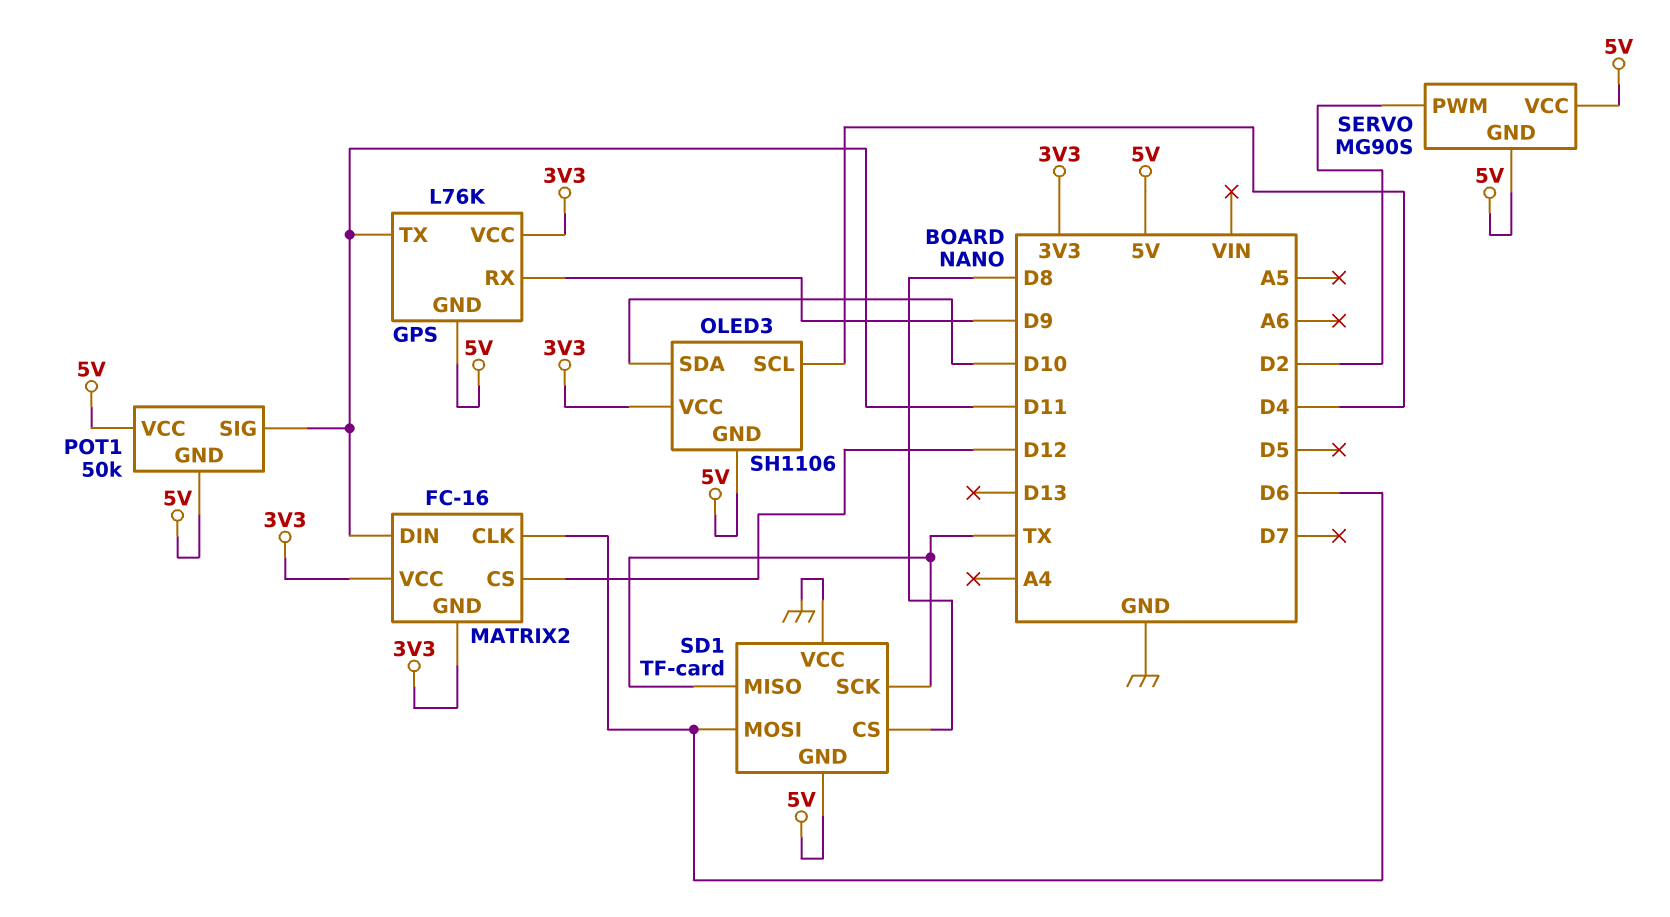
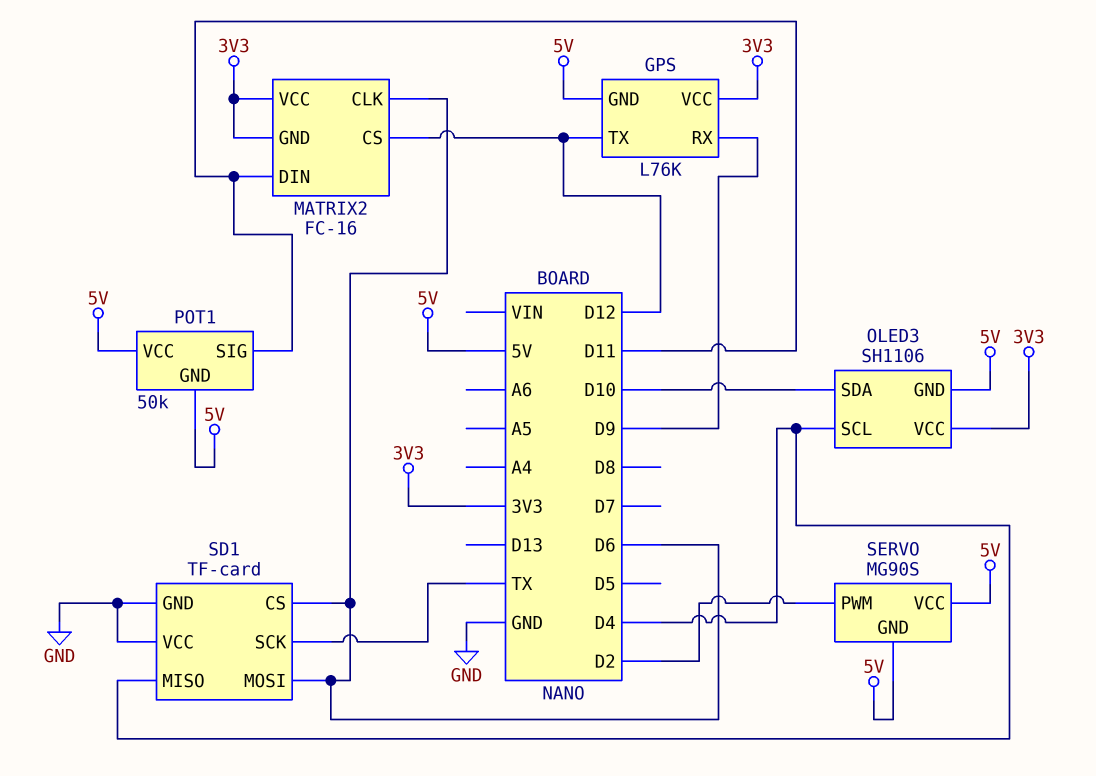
GPS pin TX: D11 -> D12
SD1 pin CS: D8 -> D6
SD1 pin GND: 5V -> GND
SD1 pin MISO: TX -> D4

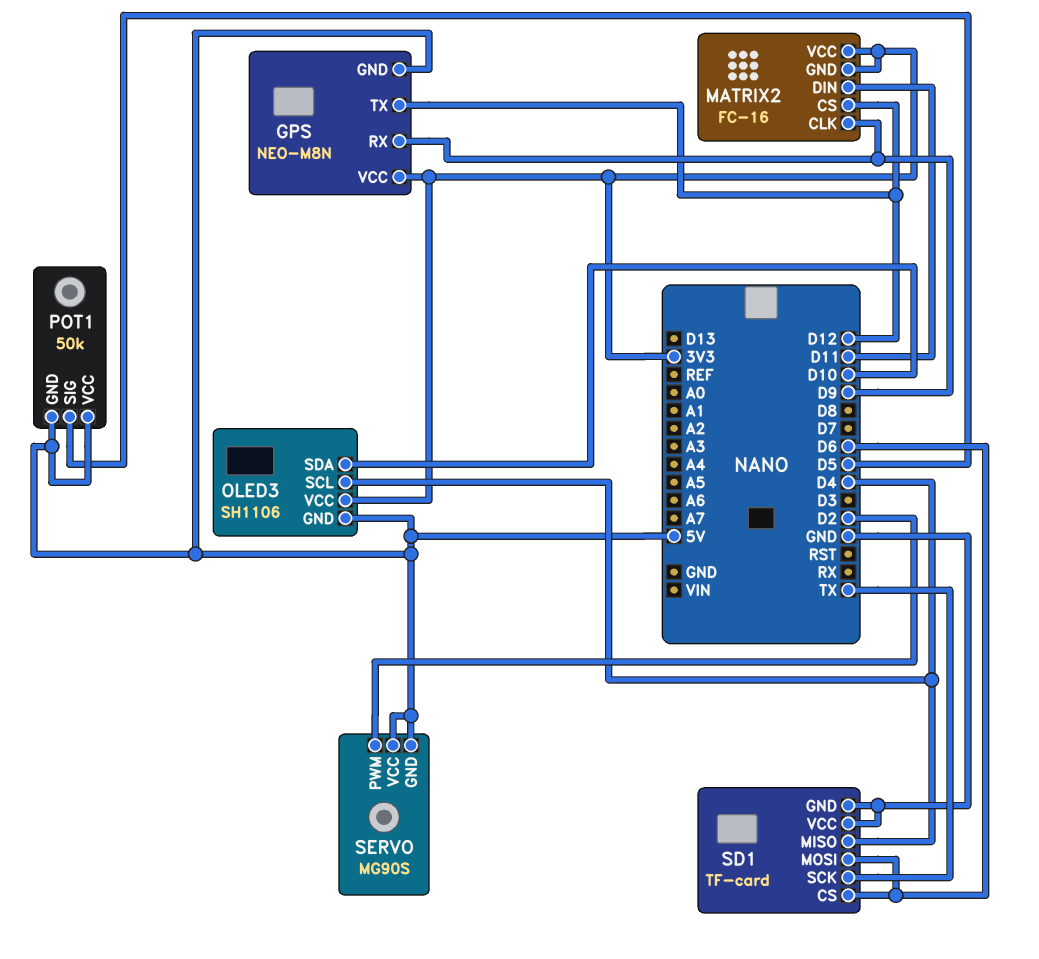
GPS: L76K -> NEO-M8N
MATRIX2 pin CLK: D6 -> D9
POT1 pin SIG: D11 -> D5

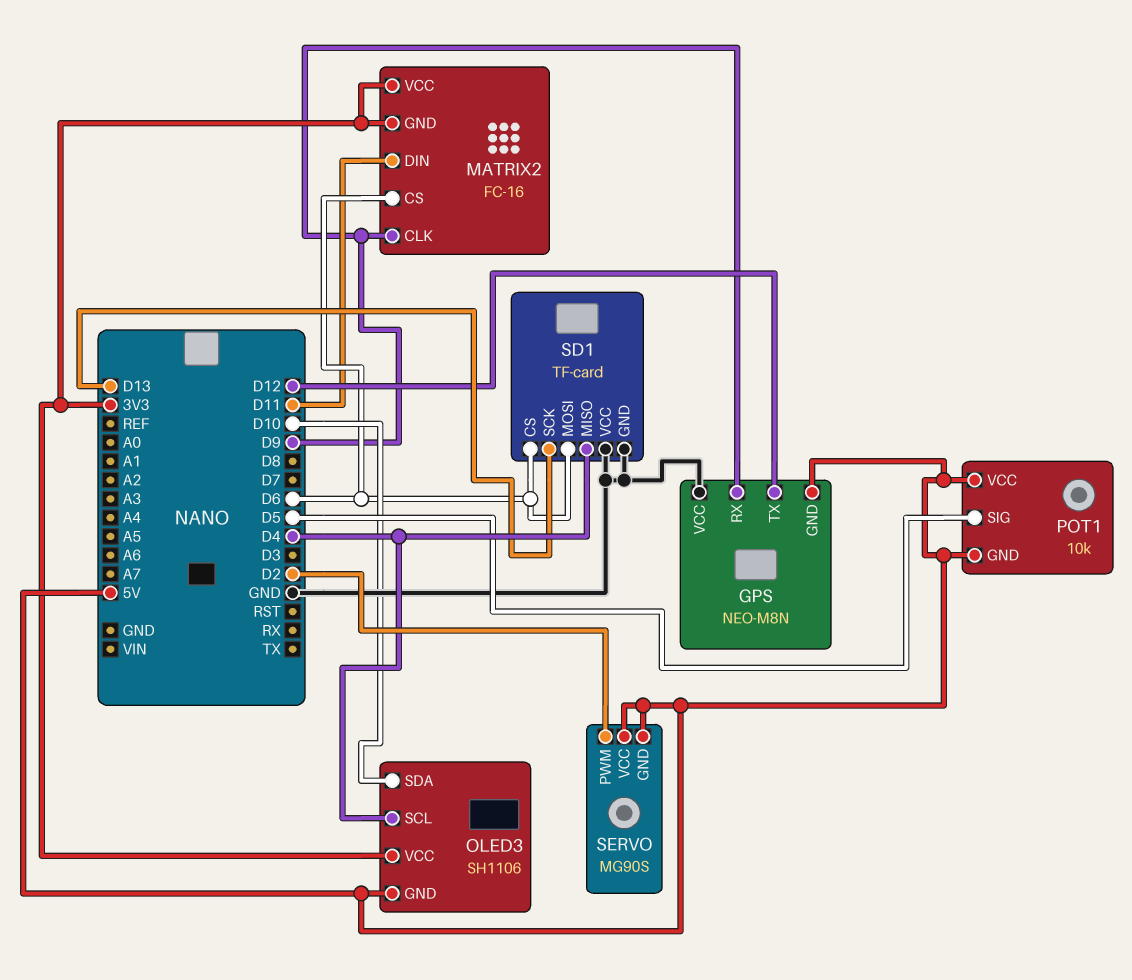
GPS pin VCC: 3V3 -> GND
MATRIX2 pin CS: D12 -> D6
POT1: 50k -> 10k
SD1 pin SCK: TX -> D13

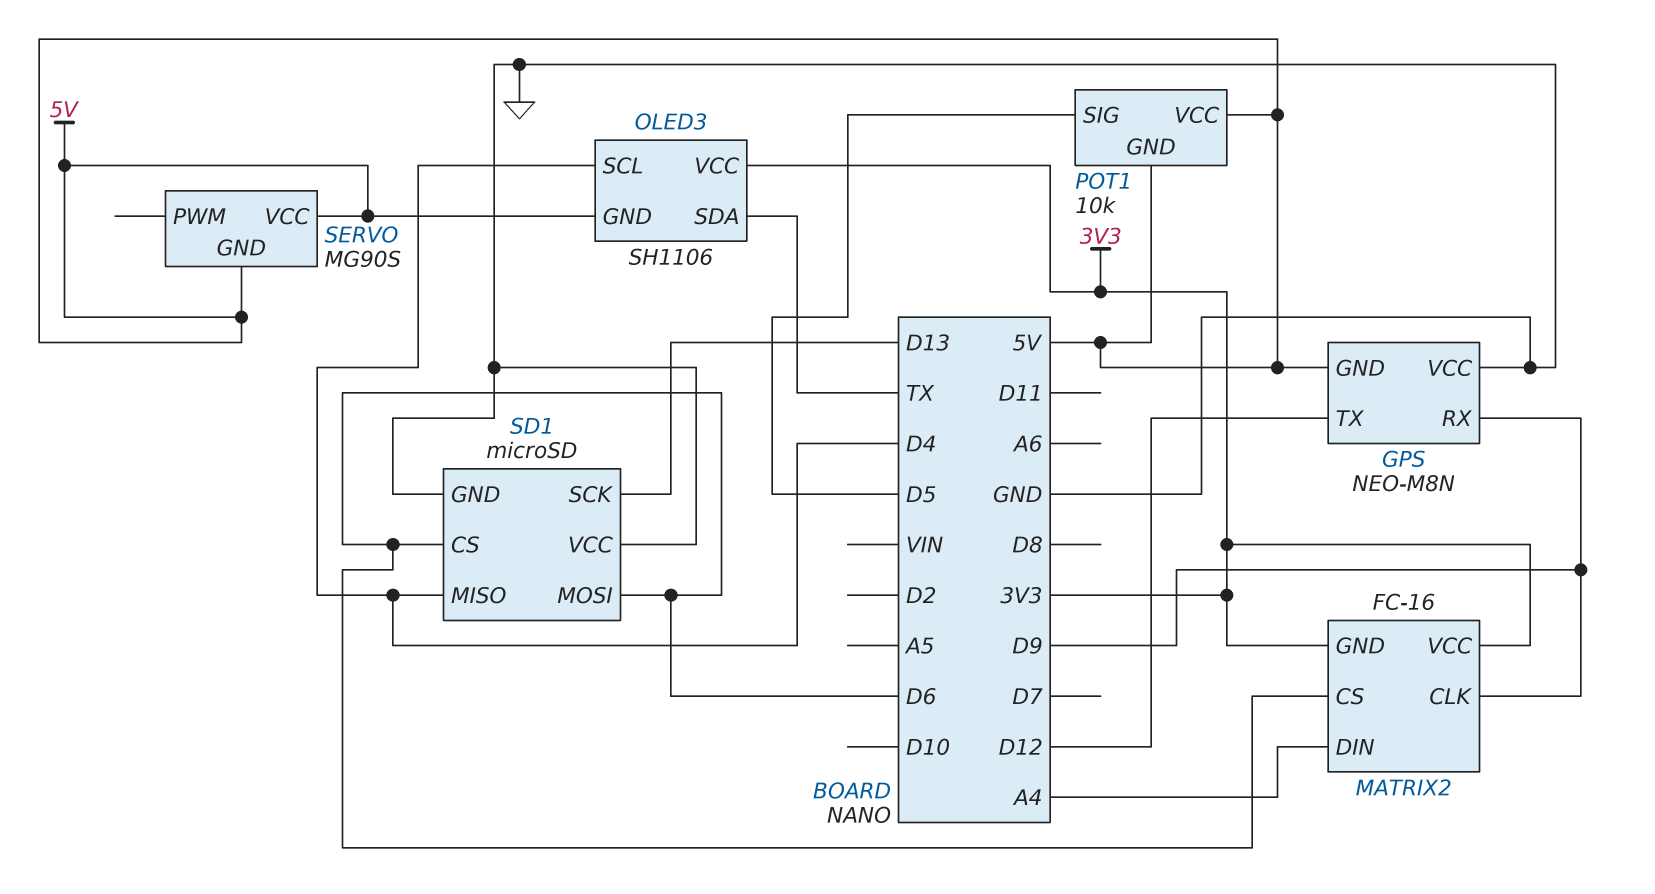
MATRIX2 pin DIN: D11 -> A4
OLED3 pin SDA: D10 -> TX
SD1: TF-card -> microSD
SERVO pin PWM: D2 -> none

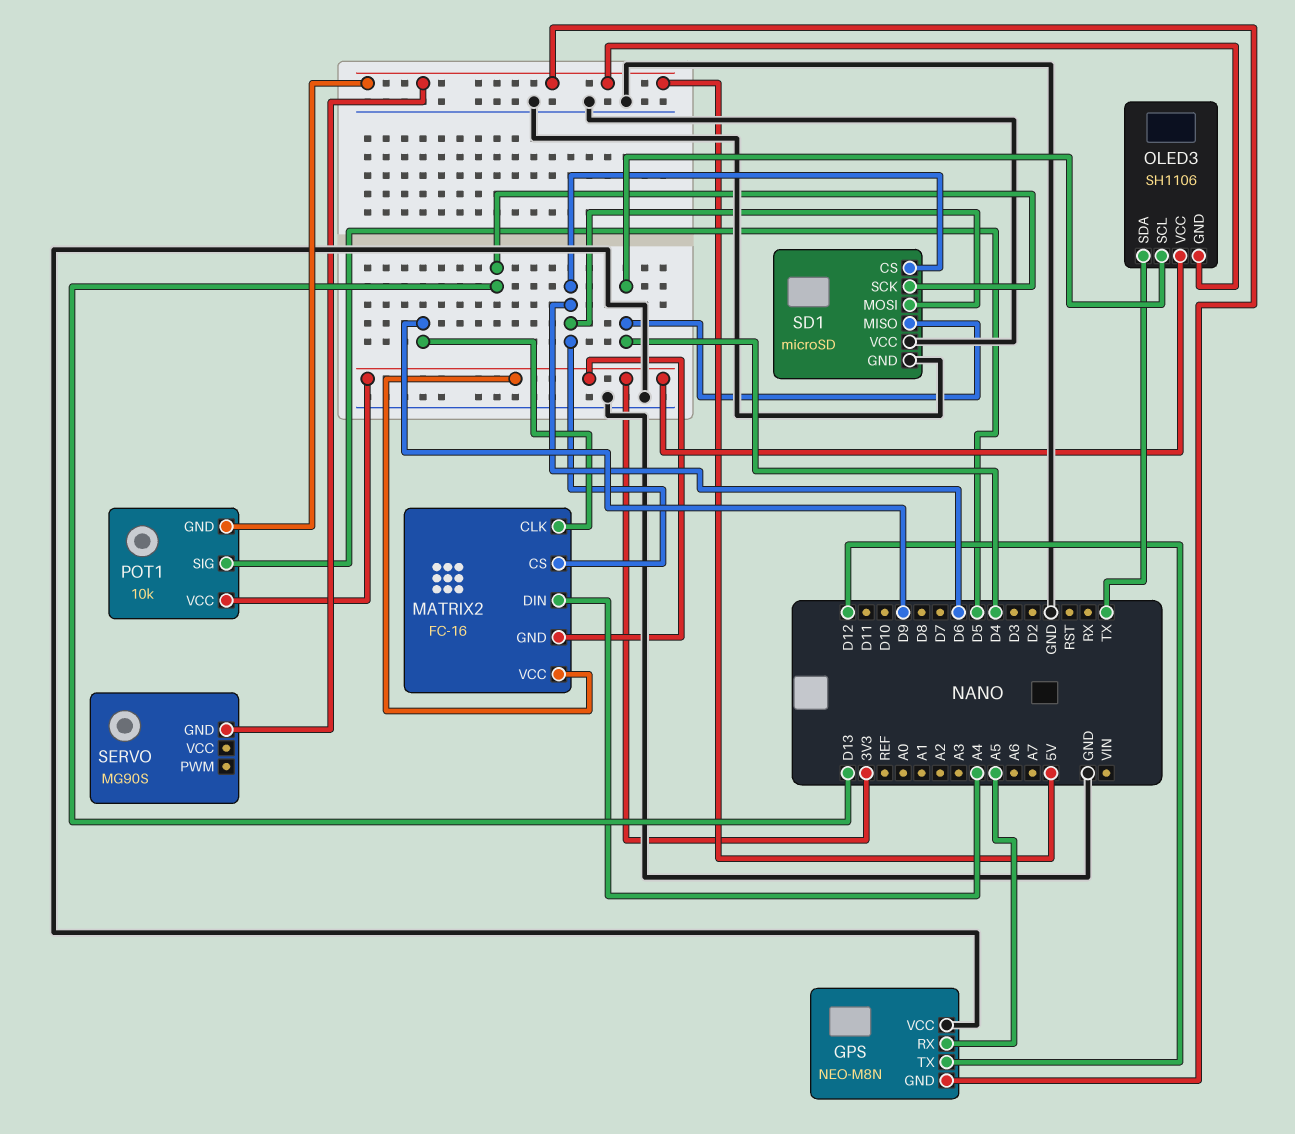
GPS pin RX: D9 -> A5
POT1 pin VCC: 5V -> 3V3
SERVO pin VCC: 5V -> none

